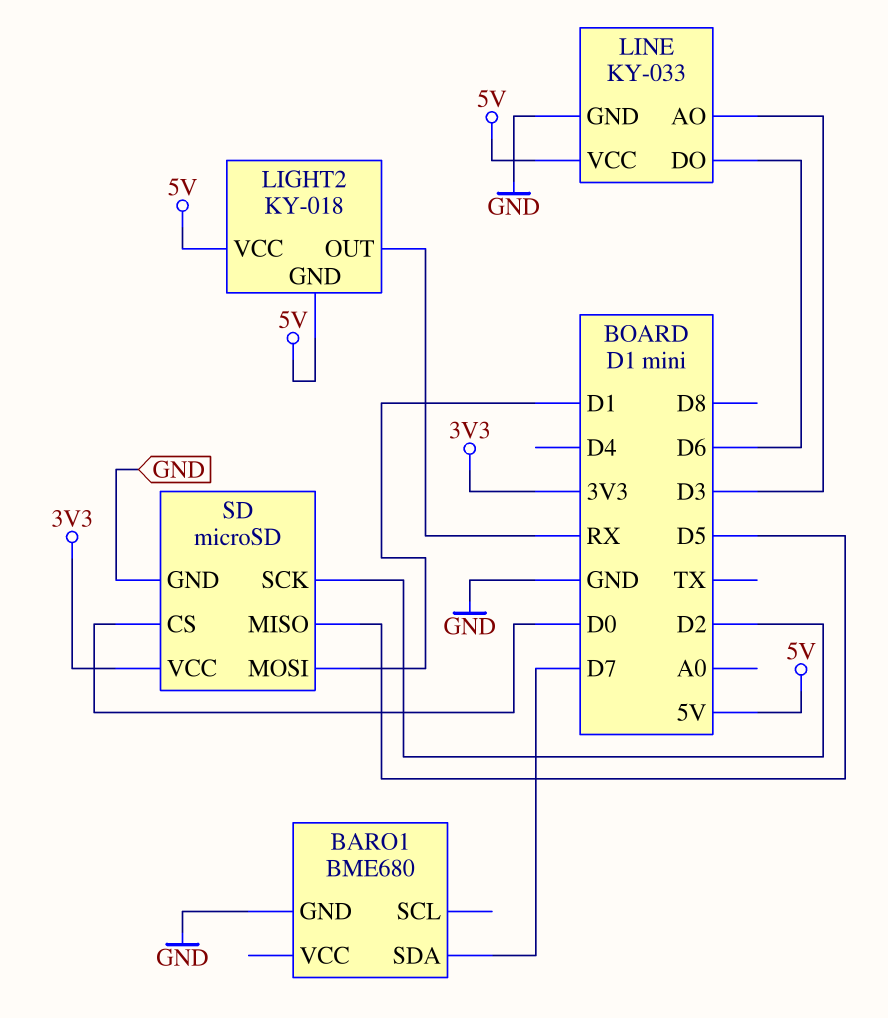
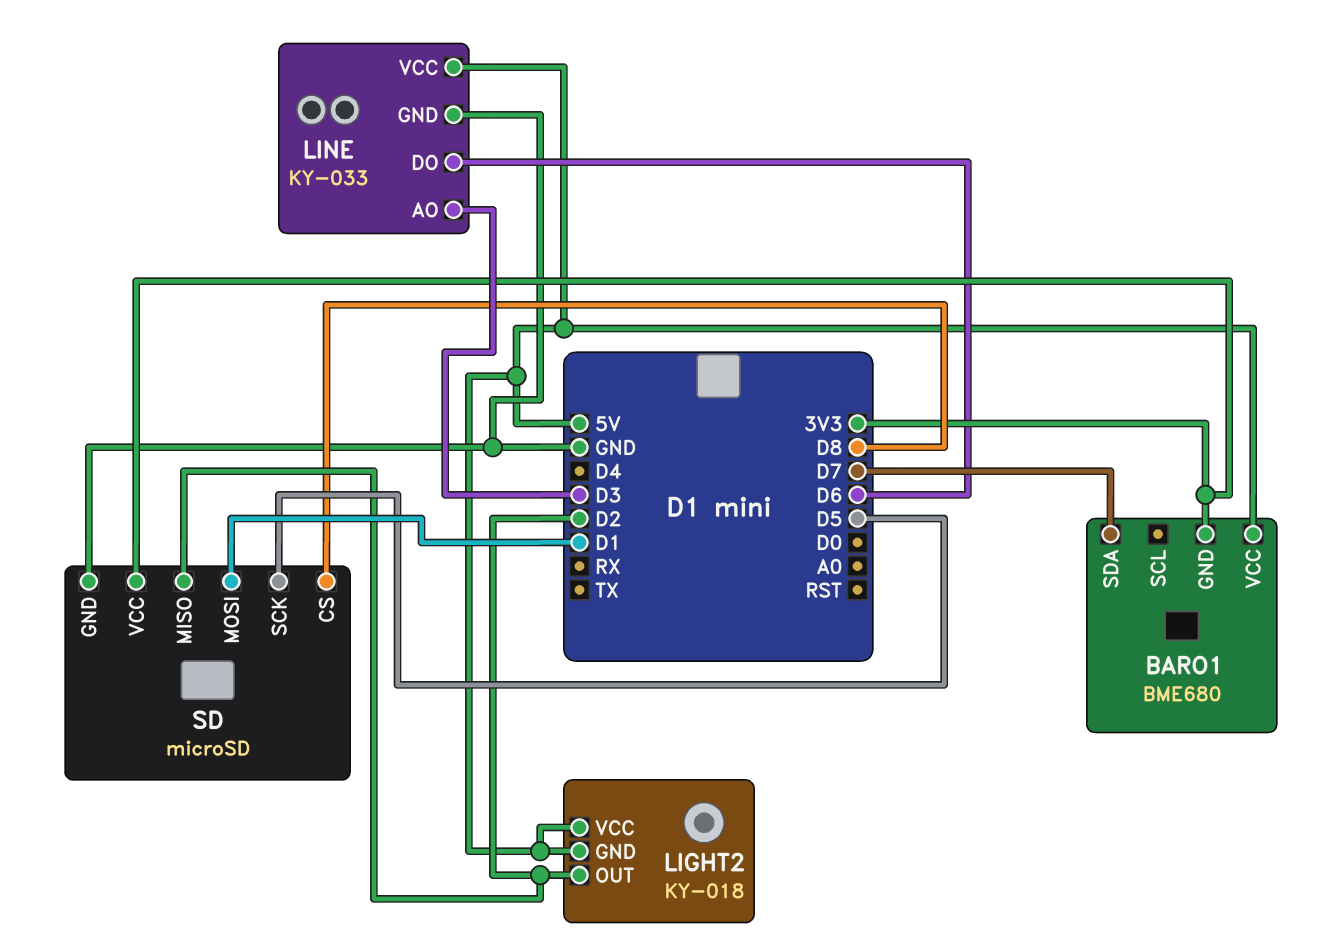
BARO1 pin GND: GND -> 3V3
BARO1 pin VCC: none -> 5V
LIGHT2 pin OUT: RX -> D2
SD pin CS: D0 -> D8
SD pin MISO: D5 -> D2
SD pin SCK: D2 -> D5

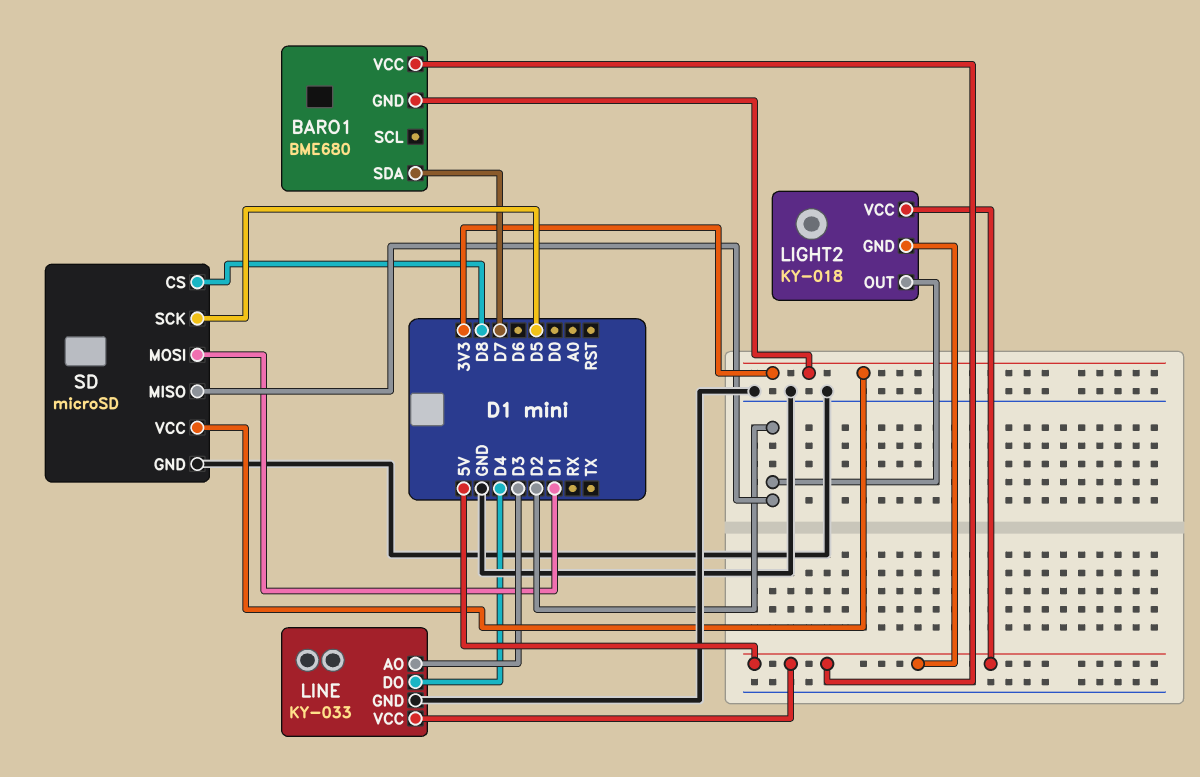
LINE pin DO: D6 -> D4

